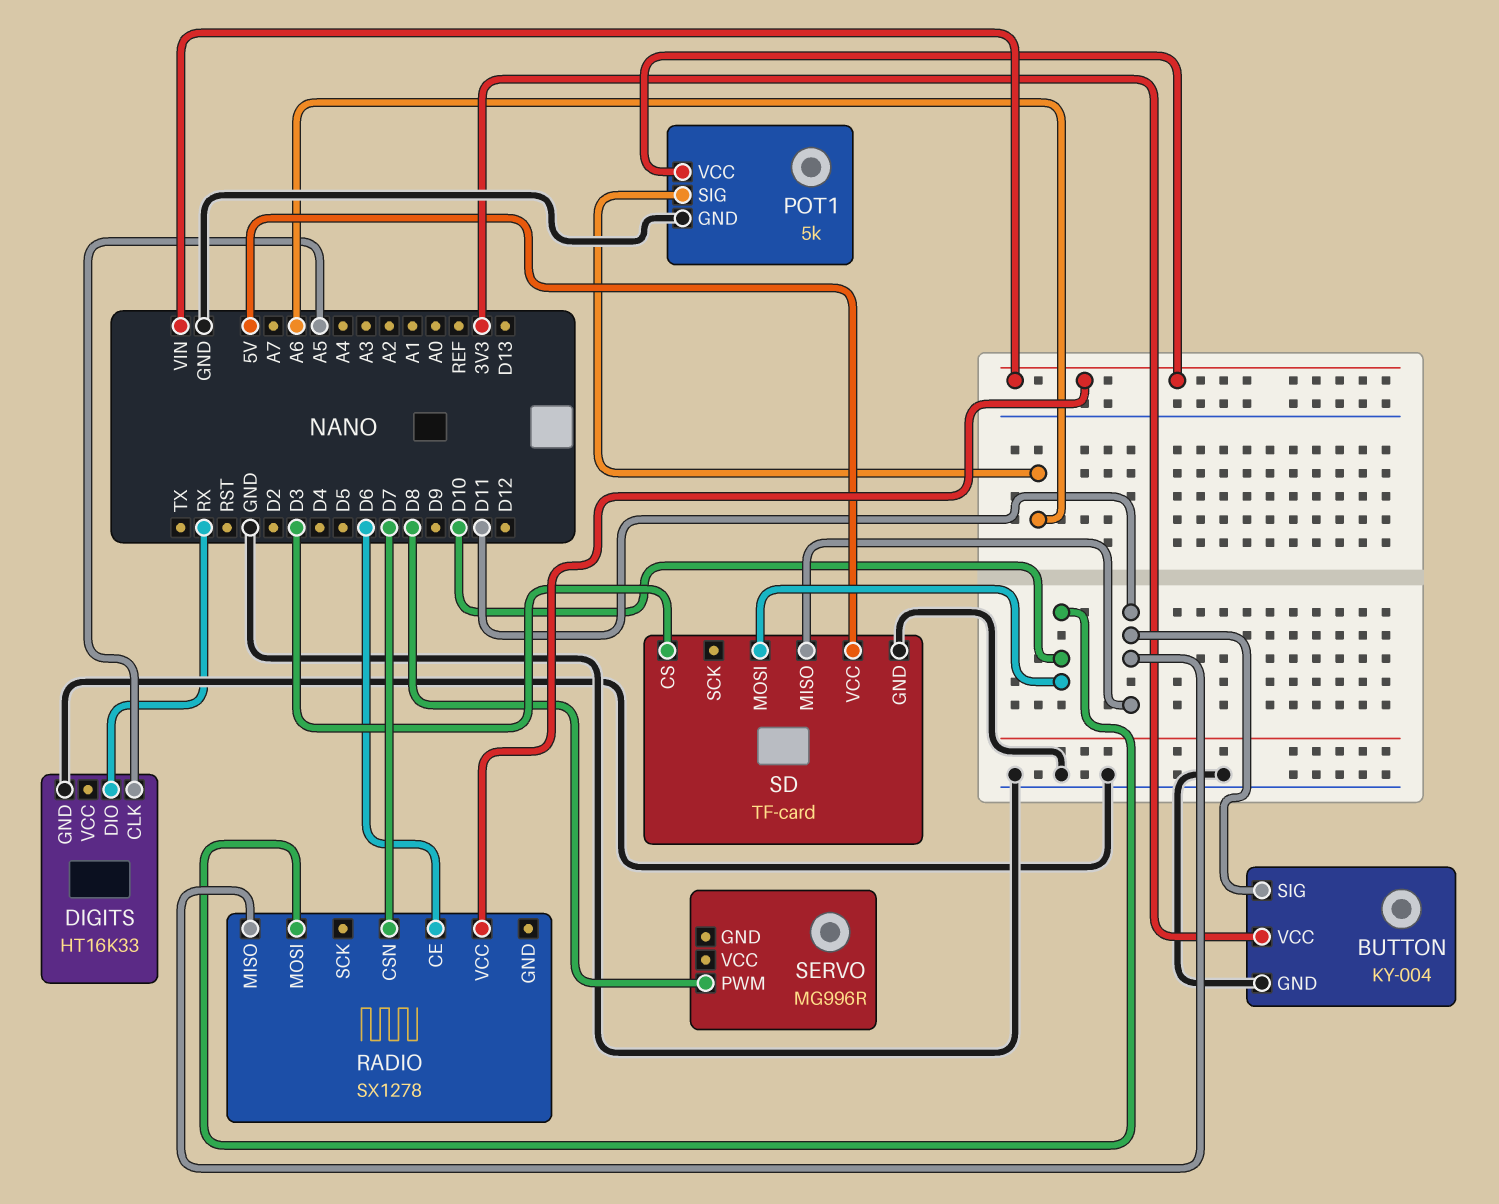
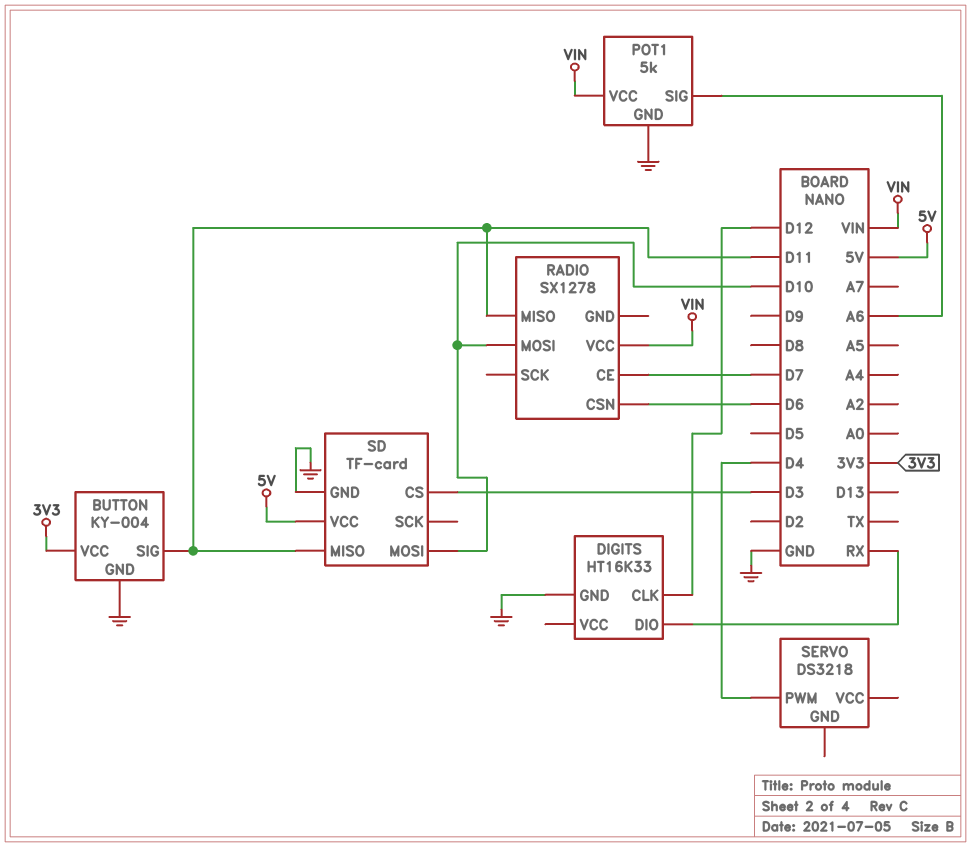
DIGITS pin CLK: A5 -> D12
RADIO pin CE: D6 -> D7
RADIO pin CSN: D7 -> D6
SERVO: MG996R -> DS3218
SERVO pin PWM: D8 -> D4

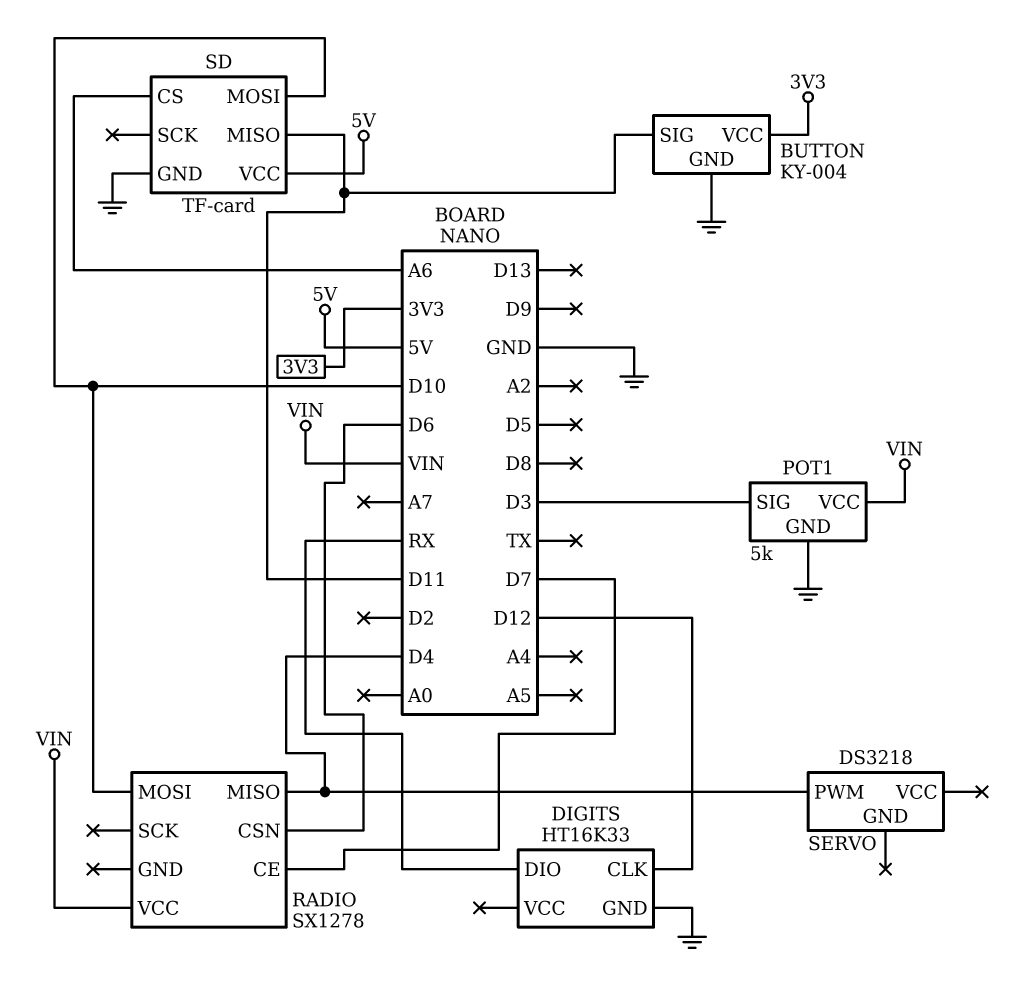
POT1 pin SIG: A6 -> D3
RADIO pin MISO: D11 -> D4
SD pin CS: D3 -> A6

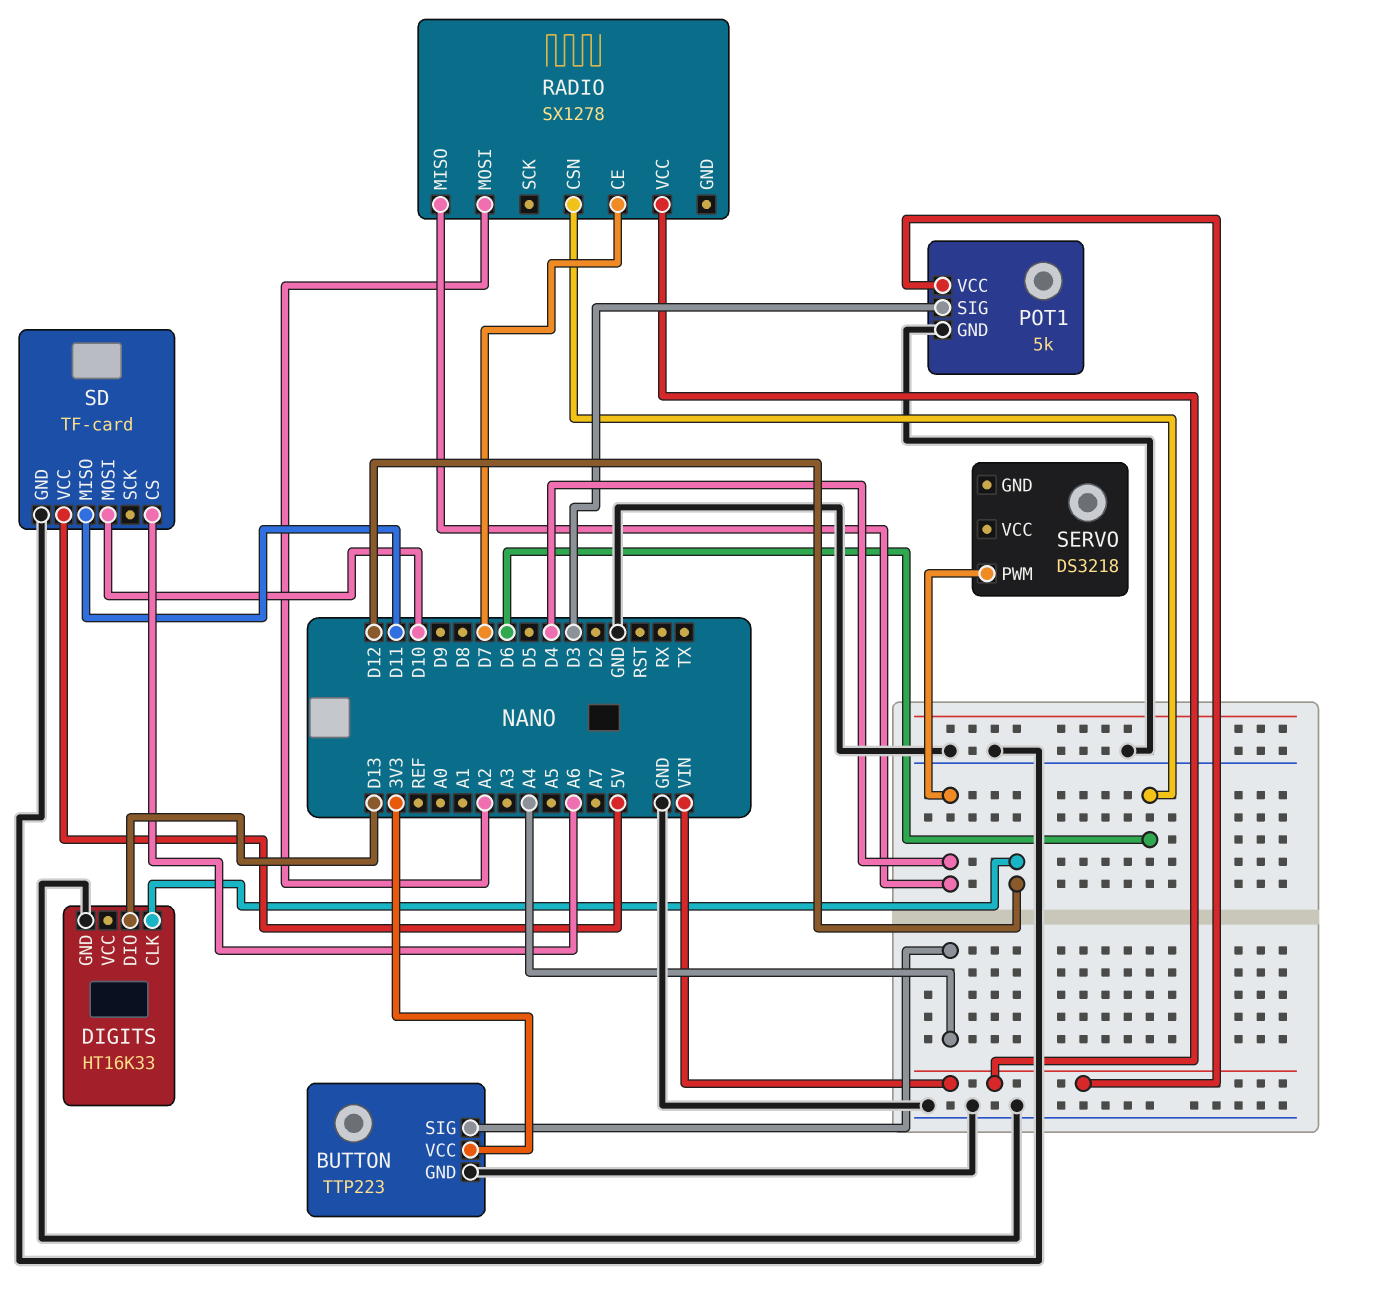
BUTTON: KY-004 -> TTP223
BUTTON pin SIG: D11 -> A4
DIGITS pin DIO: RX -> D13
RADIO pin MOSI: D10 -> A2

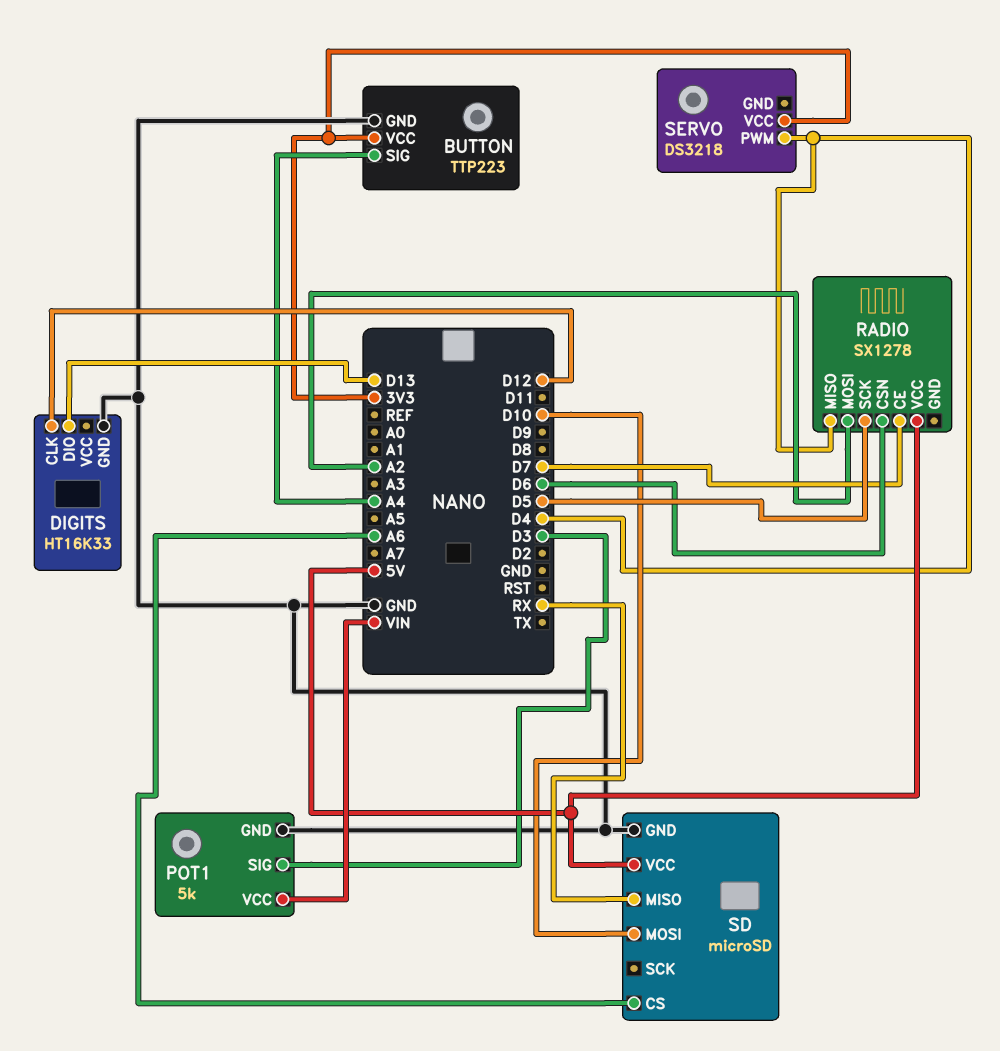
RADIO pin SCK: none -> D5
RADIO pin VCC: VIN -> 5V
SD: TF-card -> microSD
SD pin MISO: D11 -> RX
SERVO pin VCC: none -> 3V3

